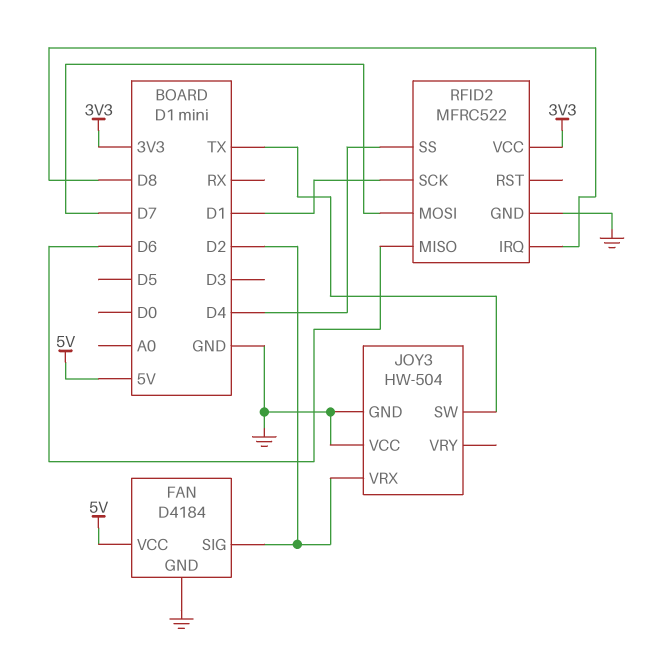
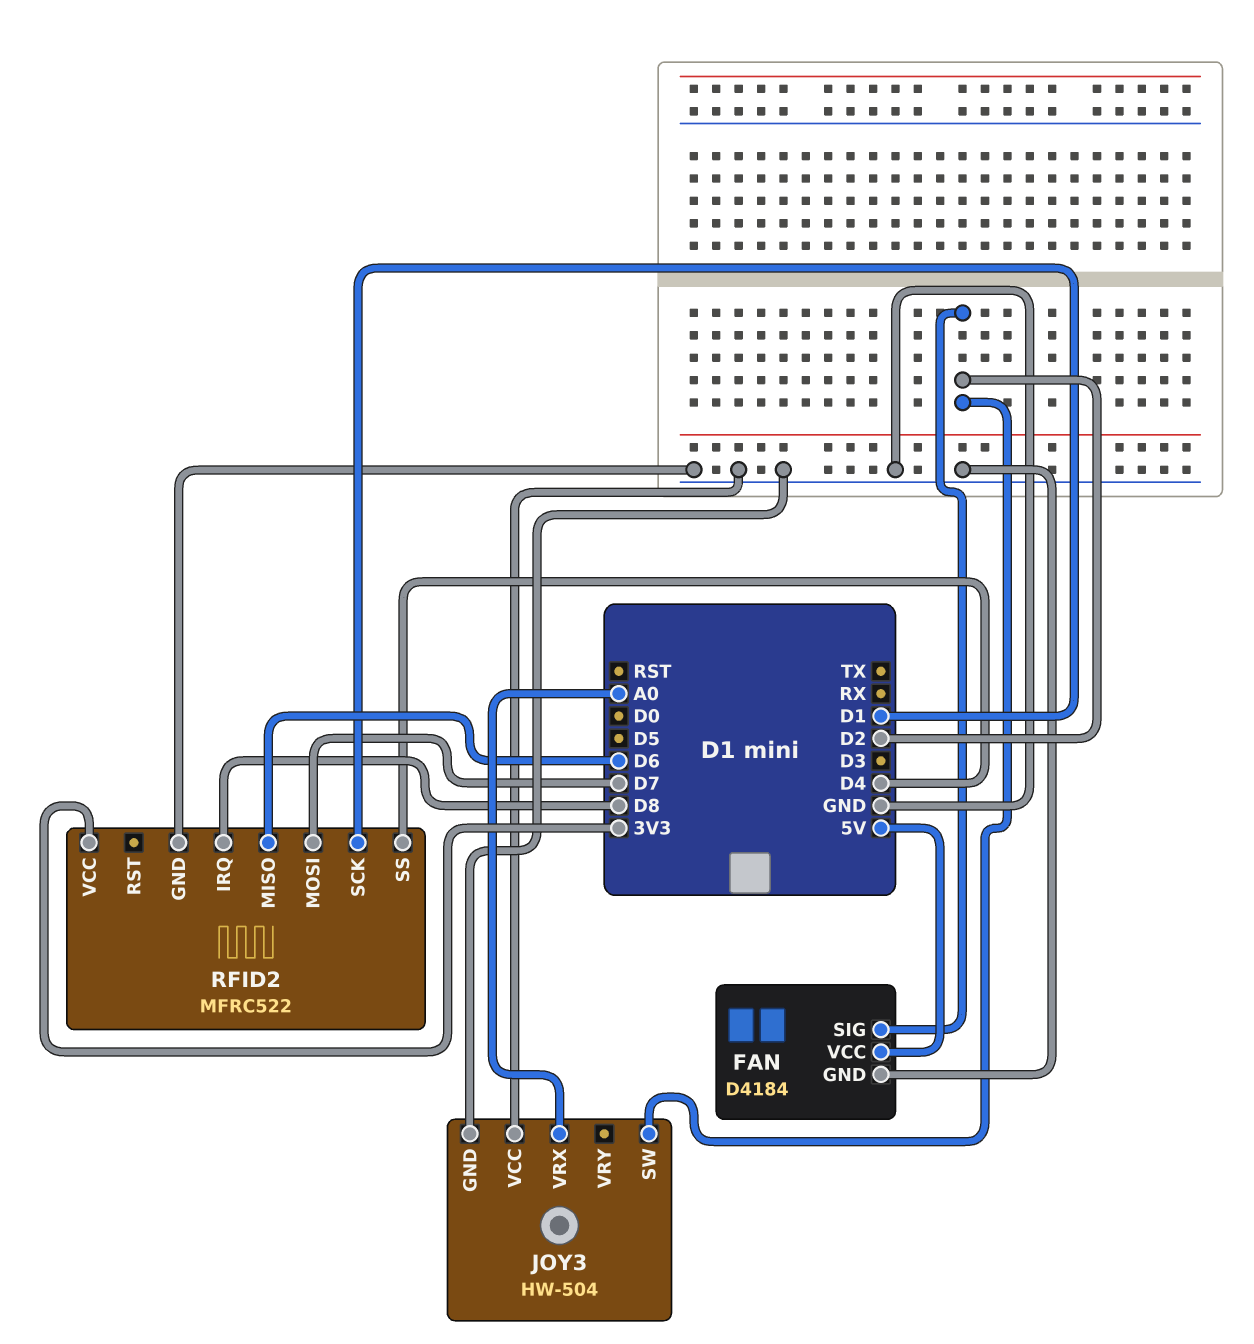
JOY3 pin SW: TX -> D2
JOY3 pin VRX: D2 -> A0

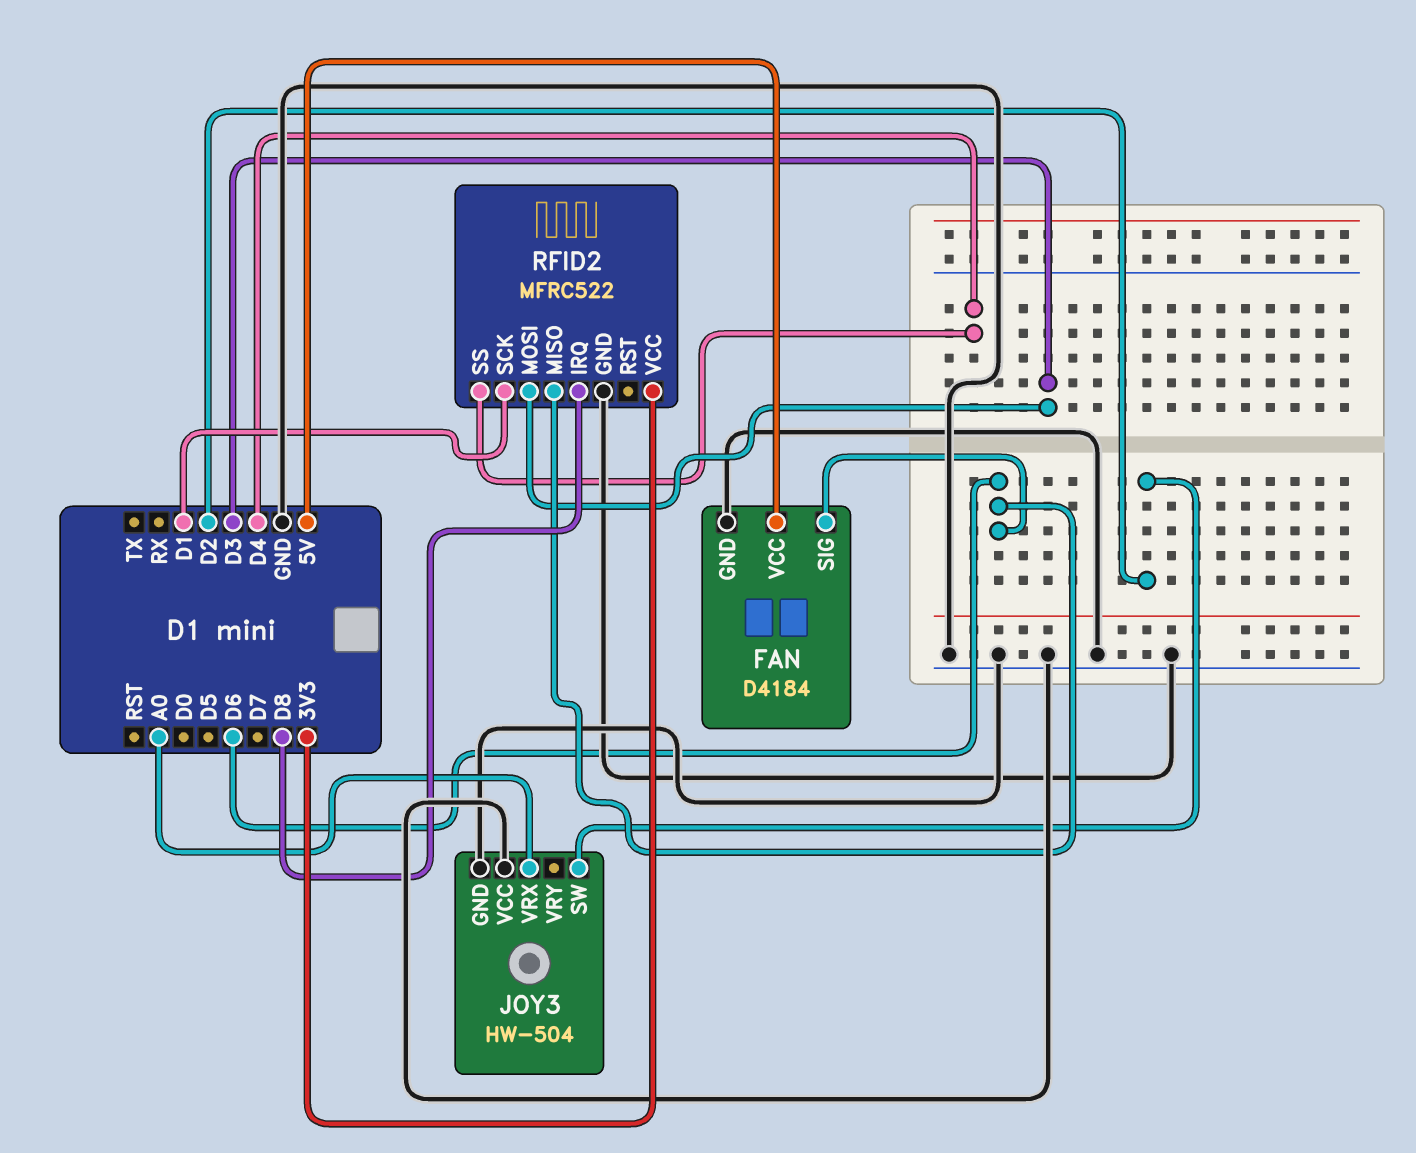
FAN pin SIG: D2 -> D6
RFID2 pin MOSI: D7 -> D3

